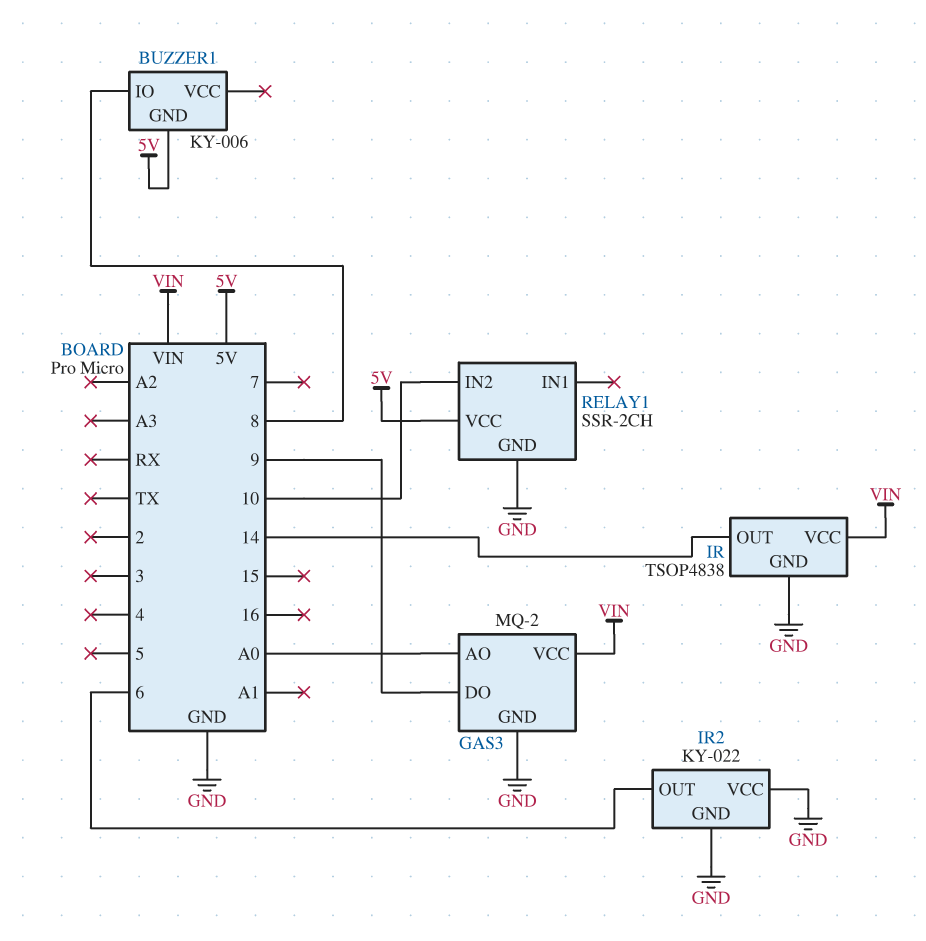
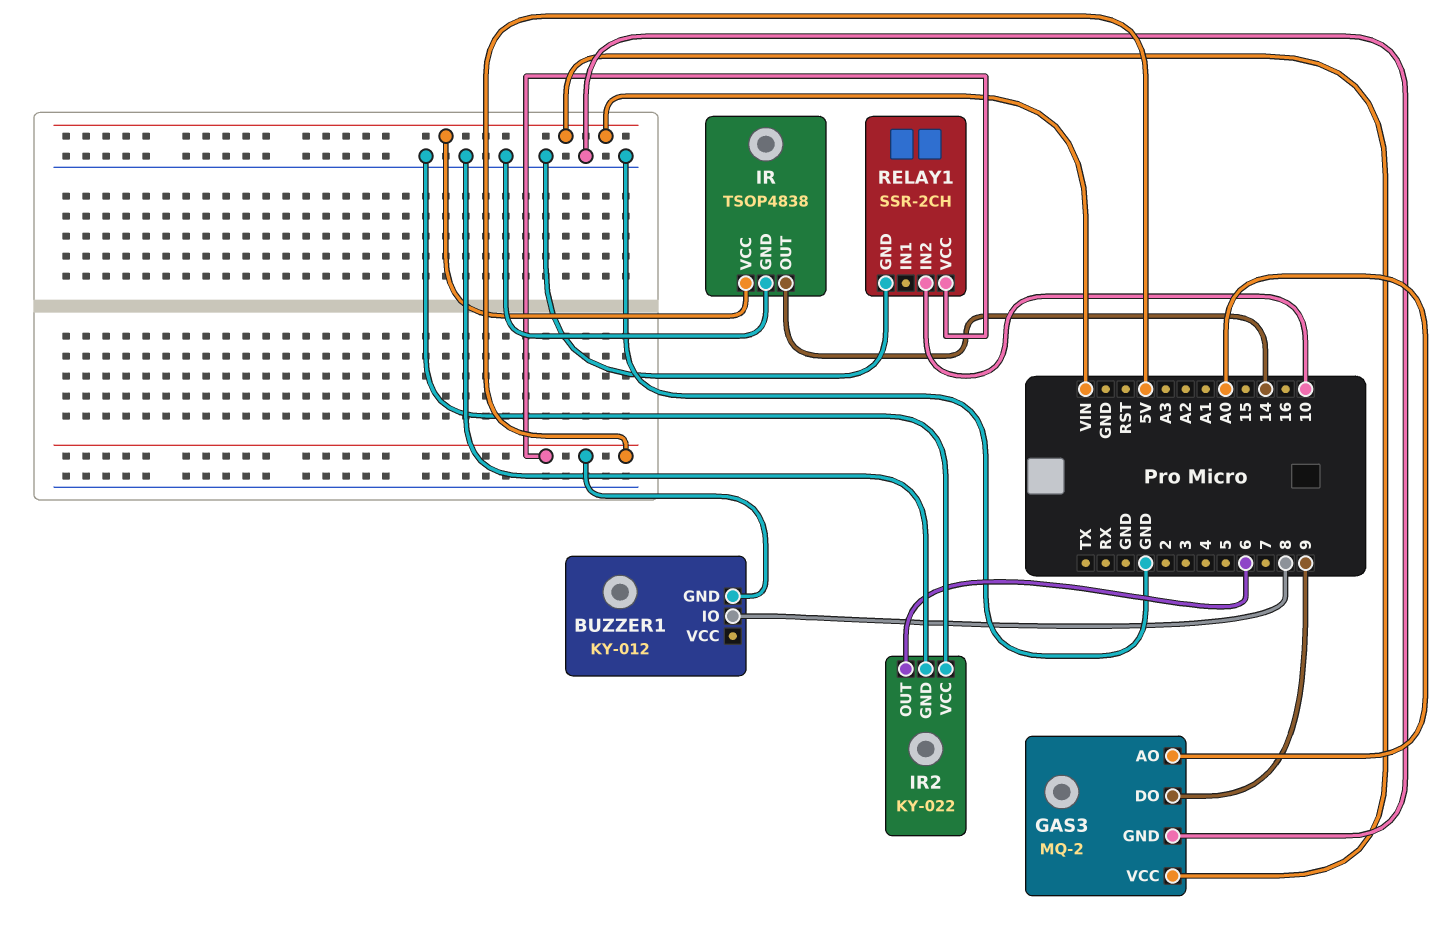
BUZZER1: KY-006 -> KY-012

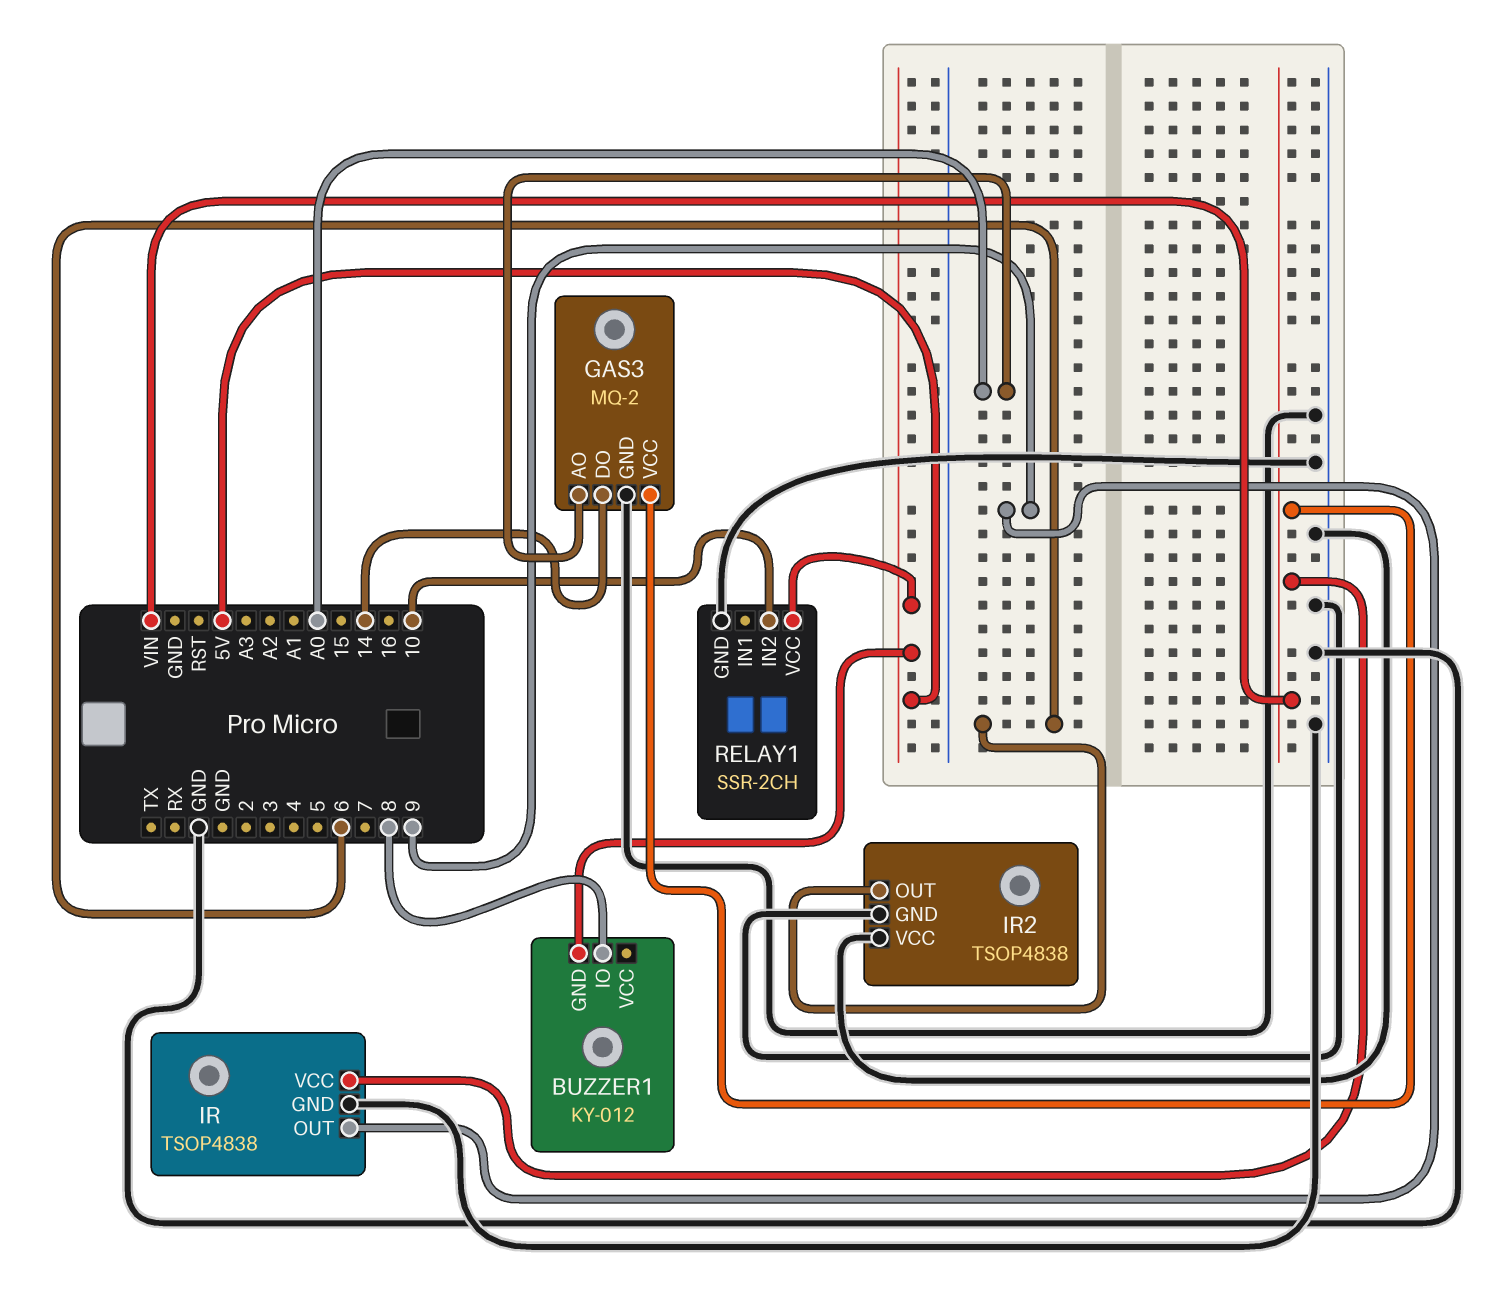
GAS3 pin DO: 9 -> 14
IR pin OUT: 14 -> 9
IR2: KY-022 -> TSOP4838

